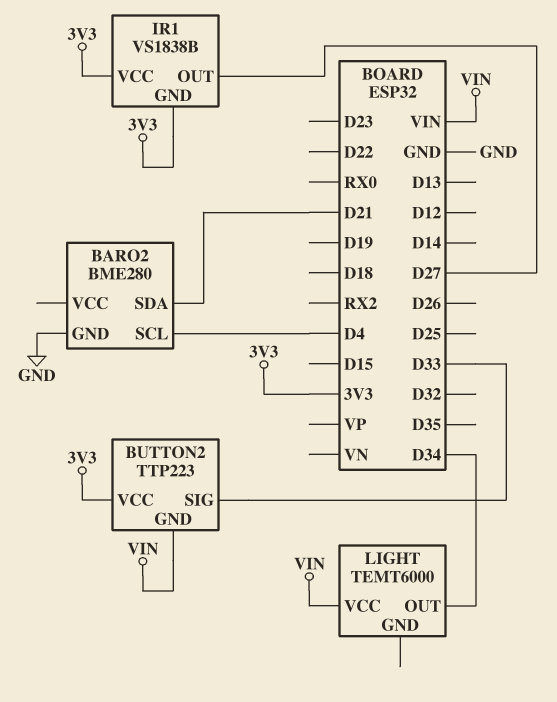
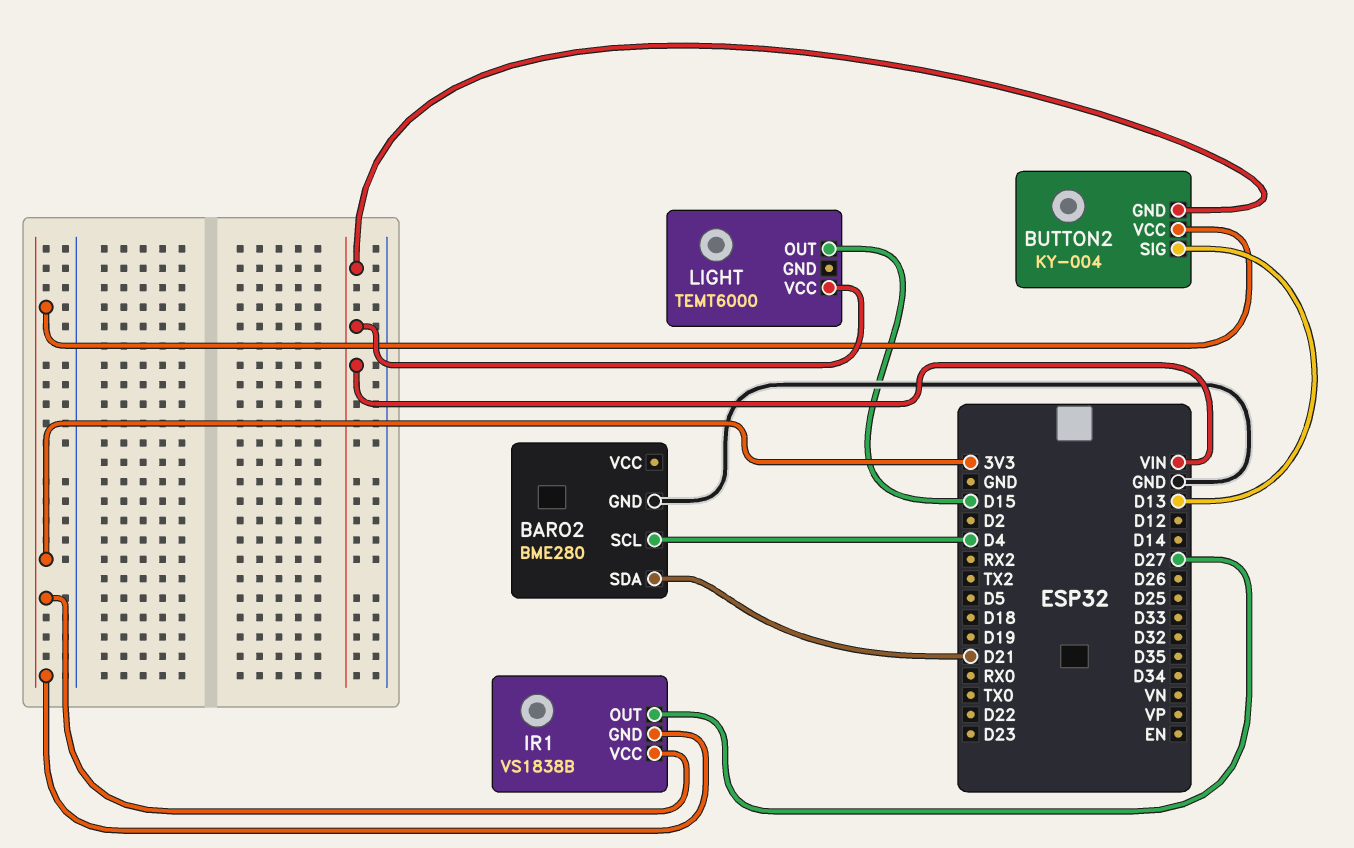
BUTTON2: TTP223 -> KY-004
BUTTON2 pin SIG: D33 -> D13
LIGHT pin OUT: D34 -> D15

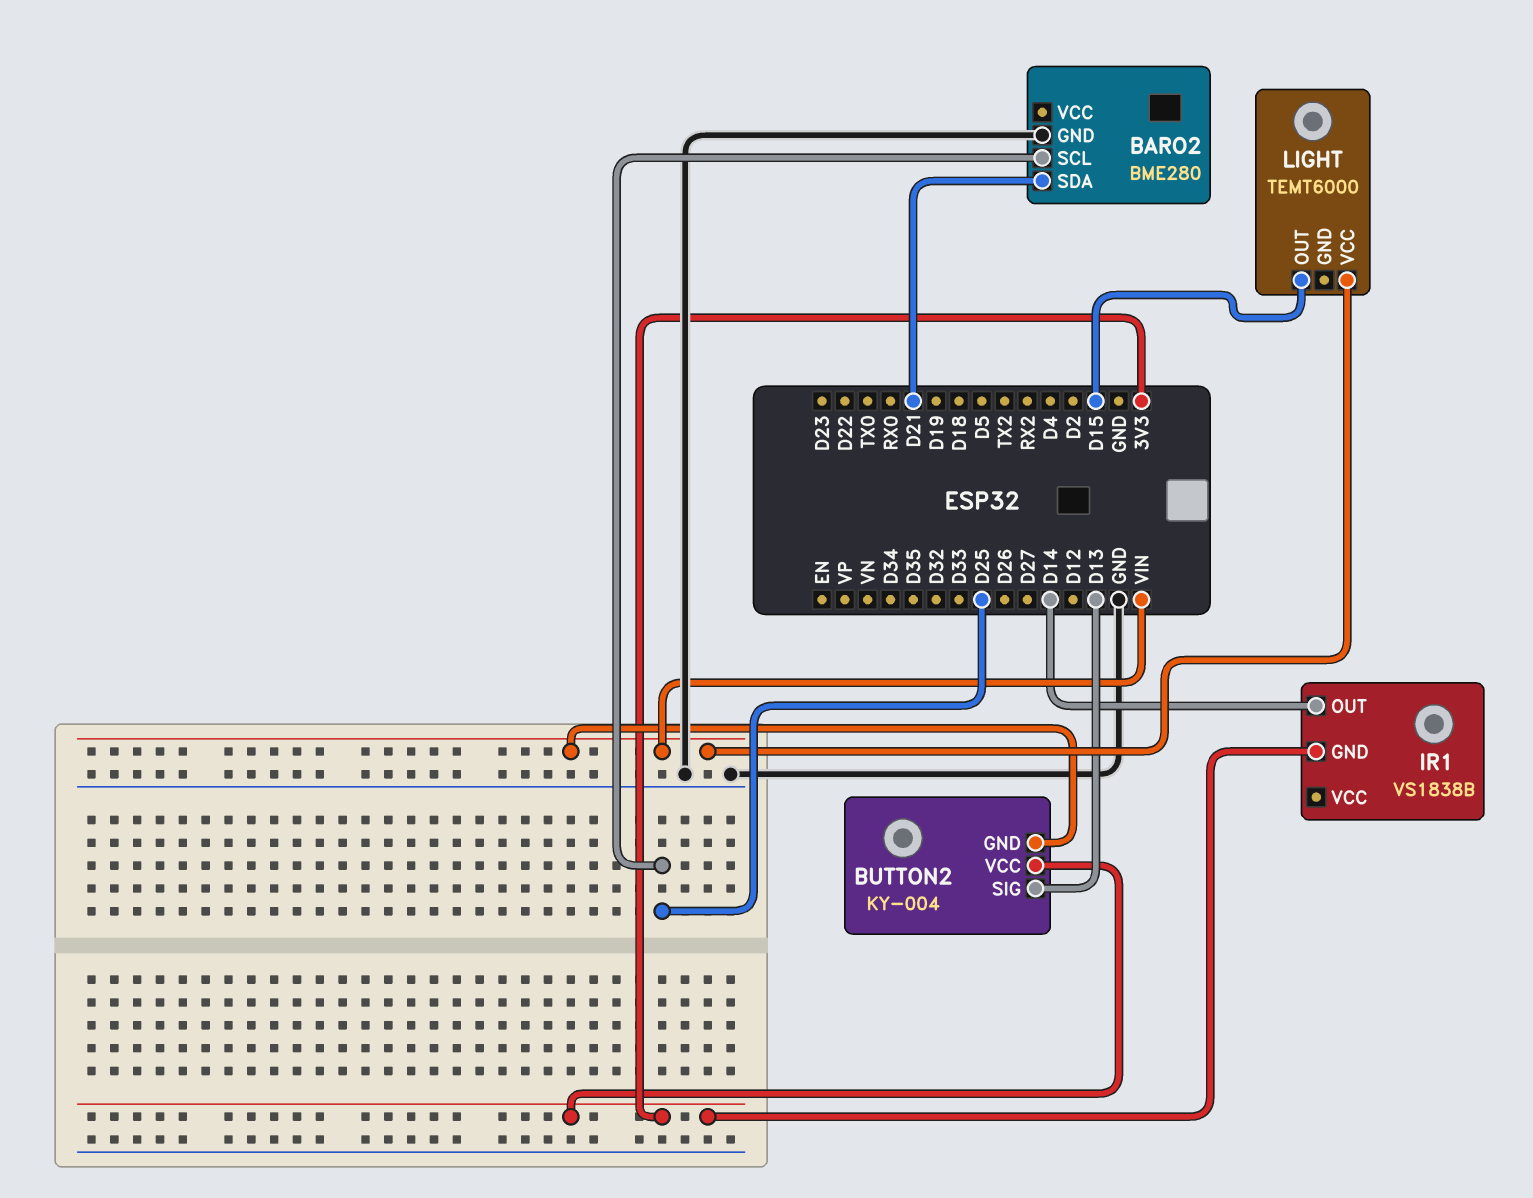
BARO2 pin SCL: D4 -> D25
IR1 pin OUT: D27 -> D14
IR1 pin VCC: 3V3 -> none

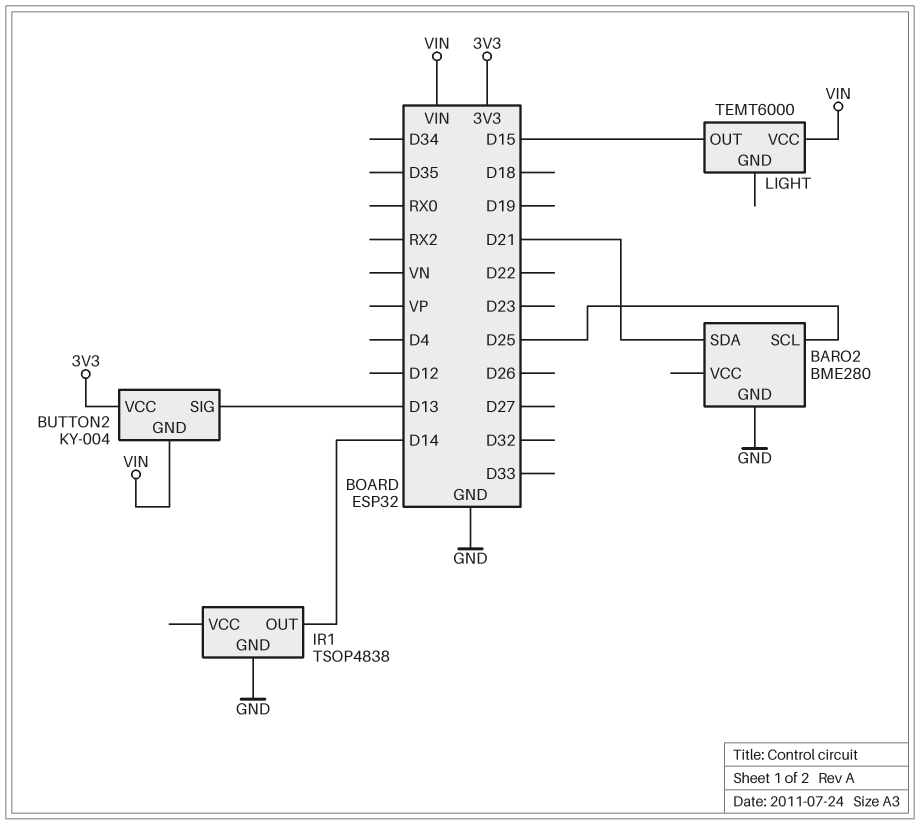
IR1: VS1838B -> TSOP4838
IR1 pin GND: 3V3 -> GND

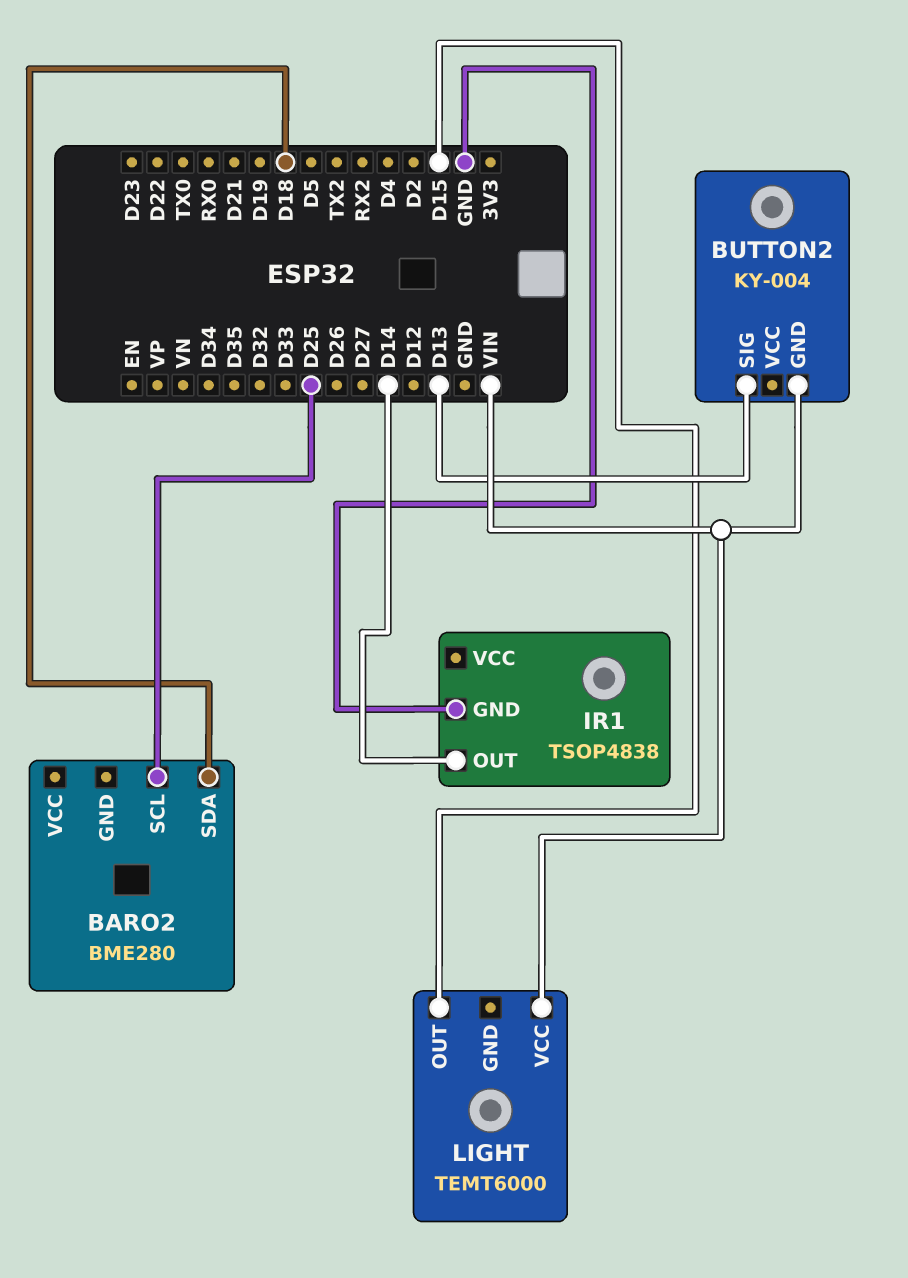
BARO2 pin GND: GND -> none
BARO2 pin SDA: D21 -> D18
BUTTON2 pin VCC: 3V3 -> none

